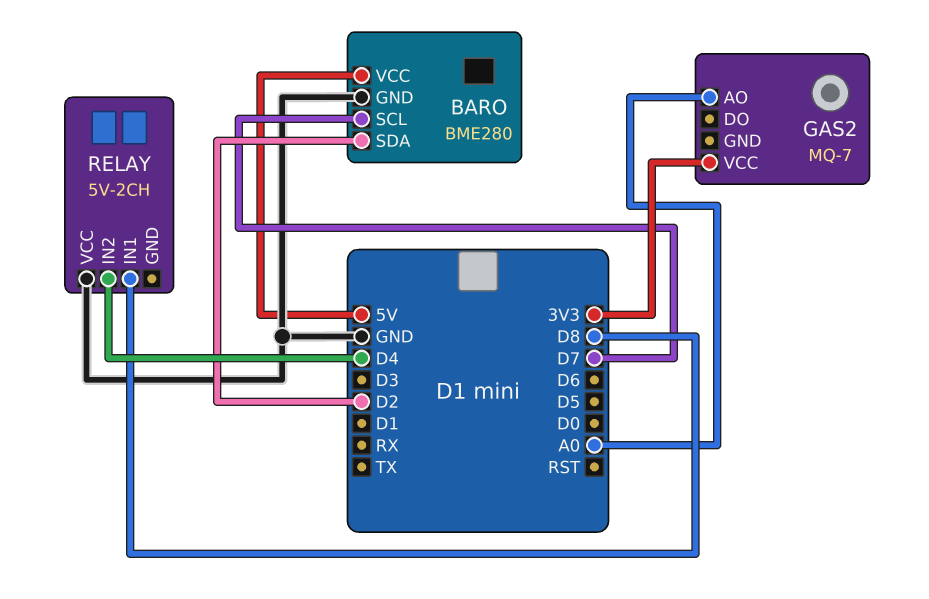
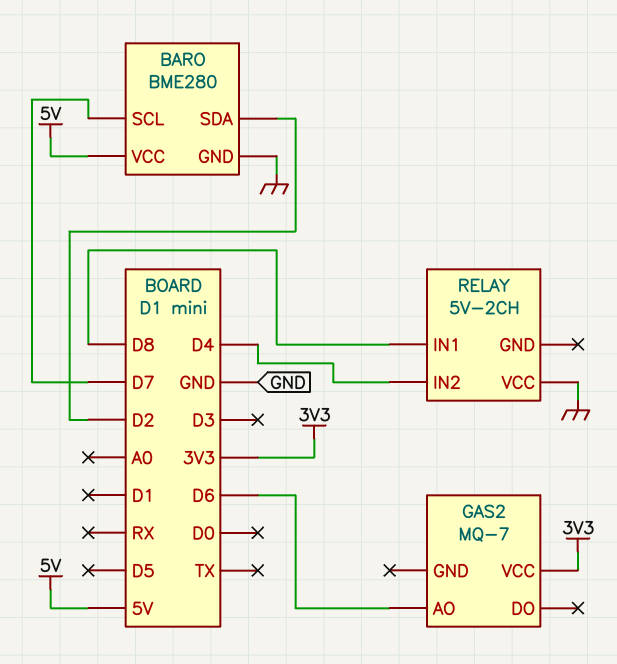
GAS2 pin AO: A0 -> D6

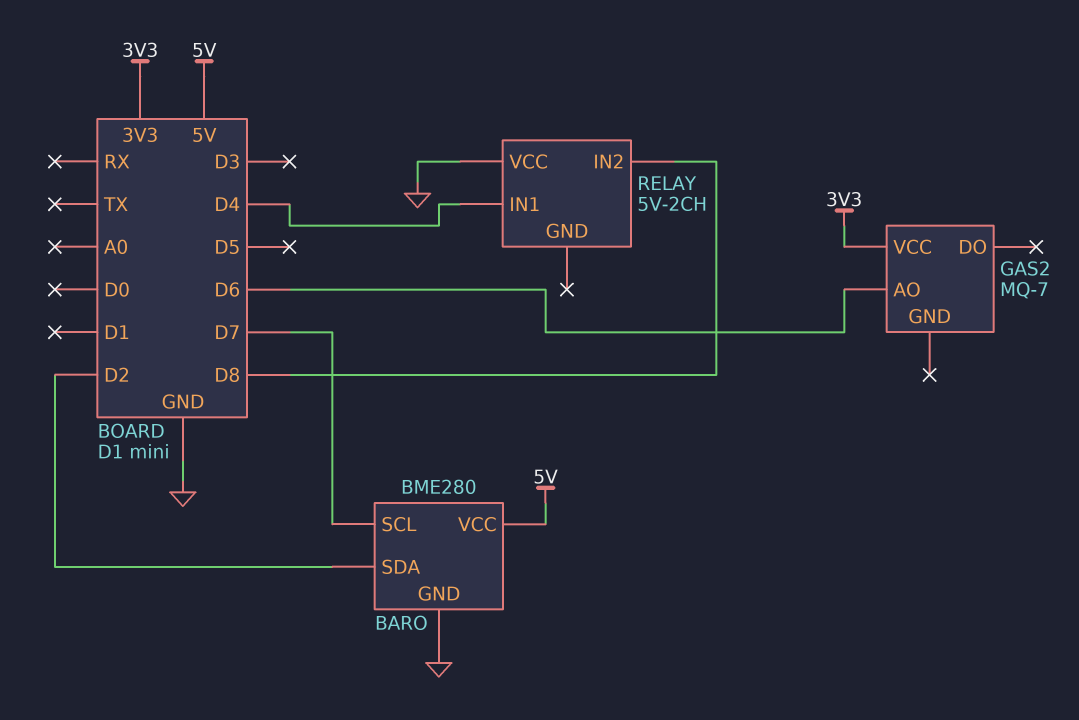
RELAY pin IN1: D8 -> D4
RELAY pin IN2: D4 -> D8

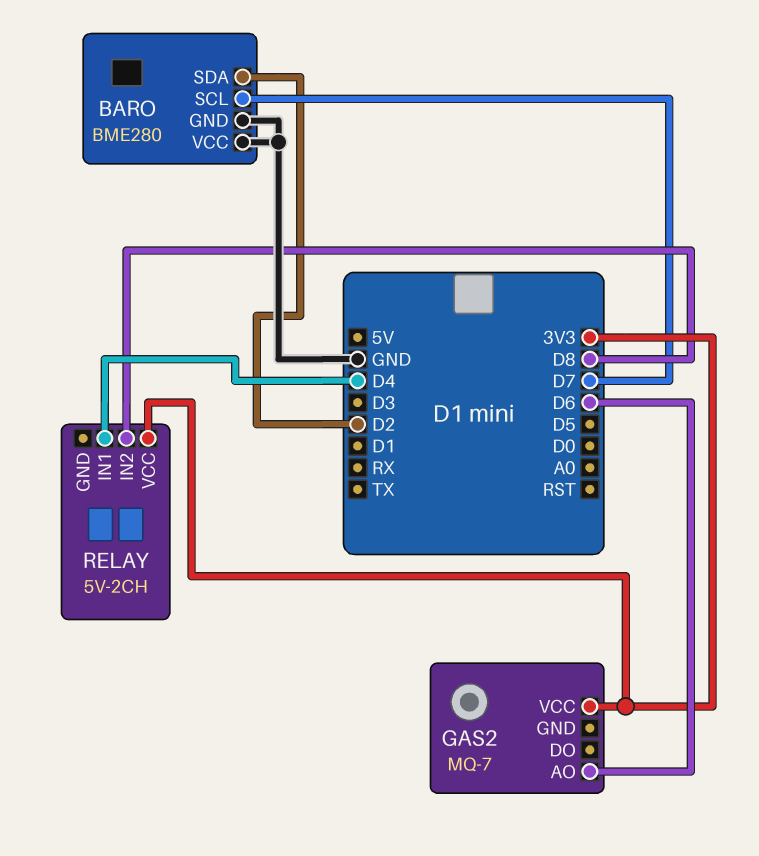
BARO pin VCC: 5V -> GND
RELAY pin VCC: GND -> 3V3

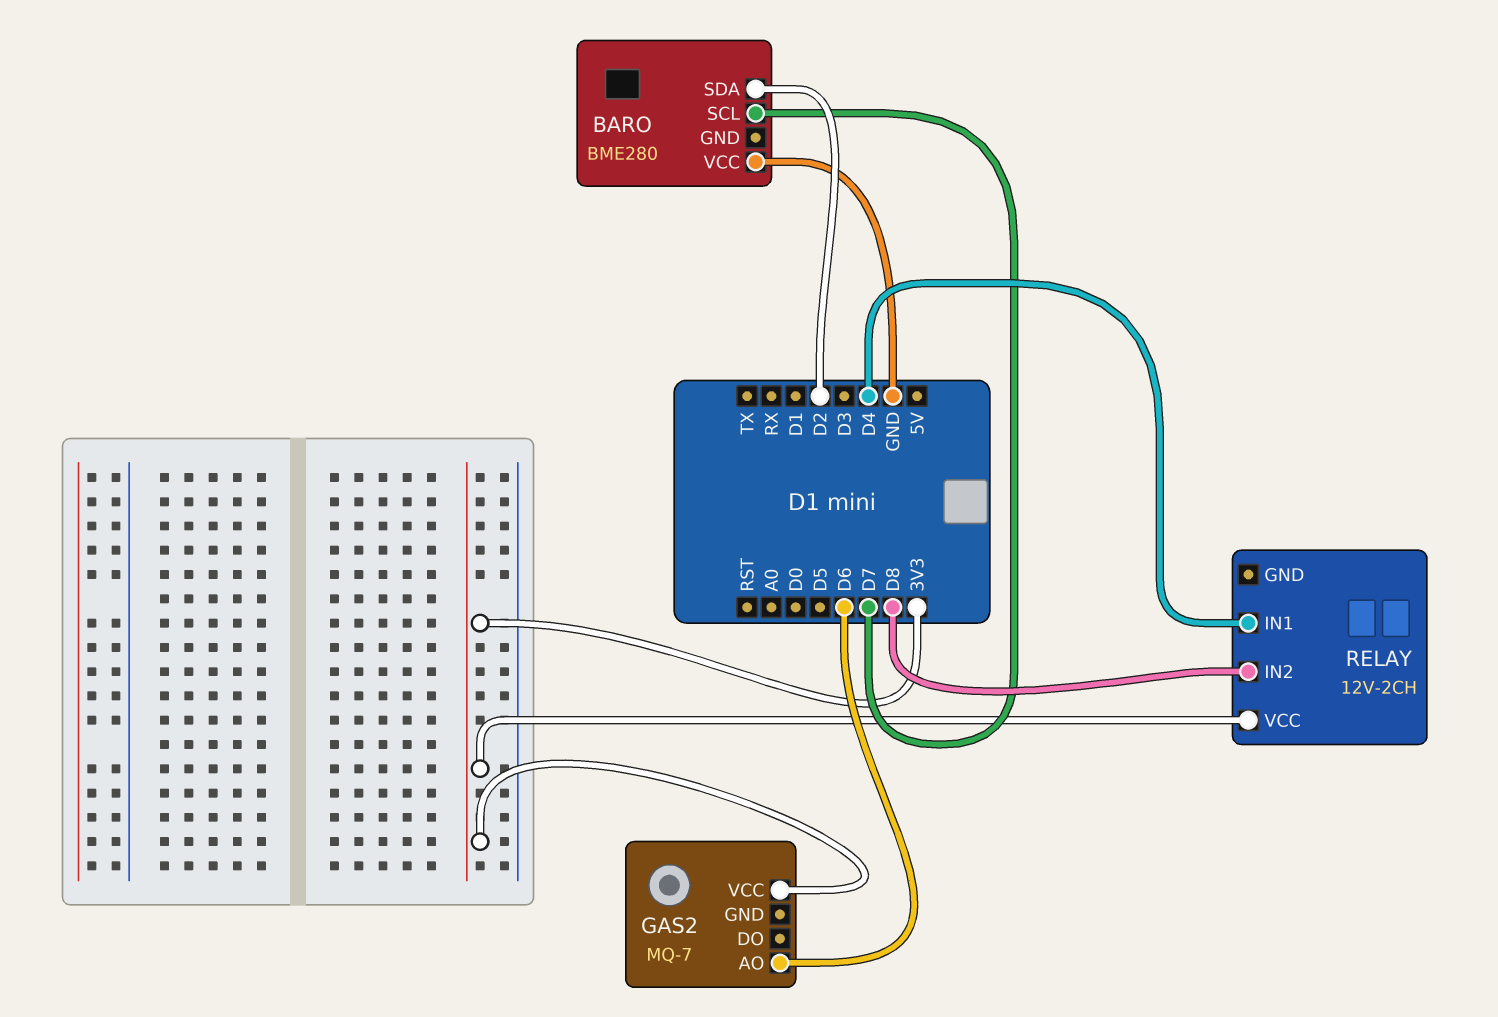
BARO pin GND: GND -> none
RELAY: 5V-2CH -> 12V-2CH

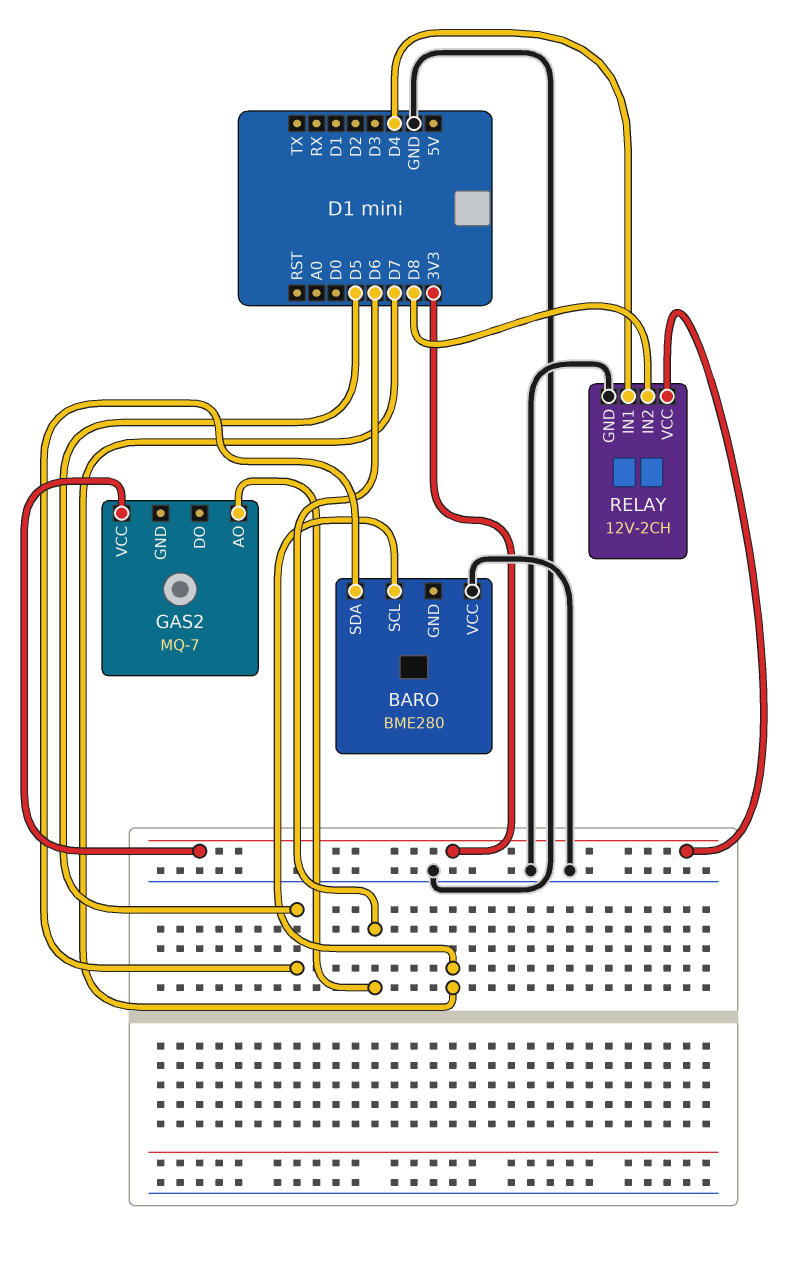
BARO pin SDA: D2 -> D5
RELAY pin GND: none -> GND

